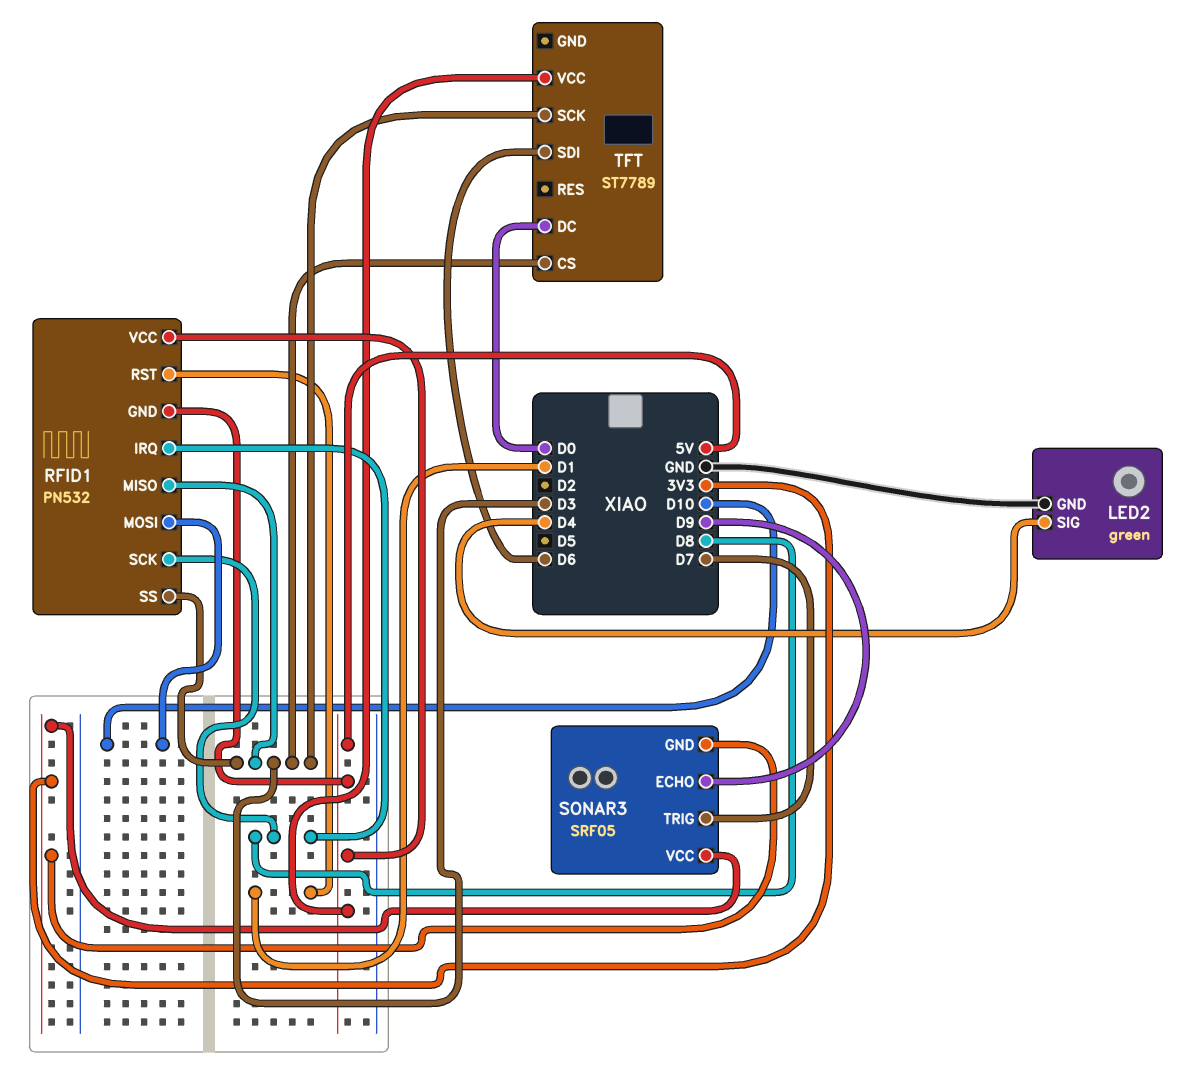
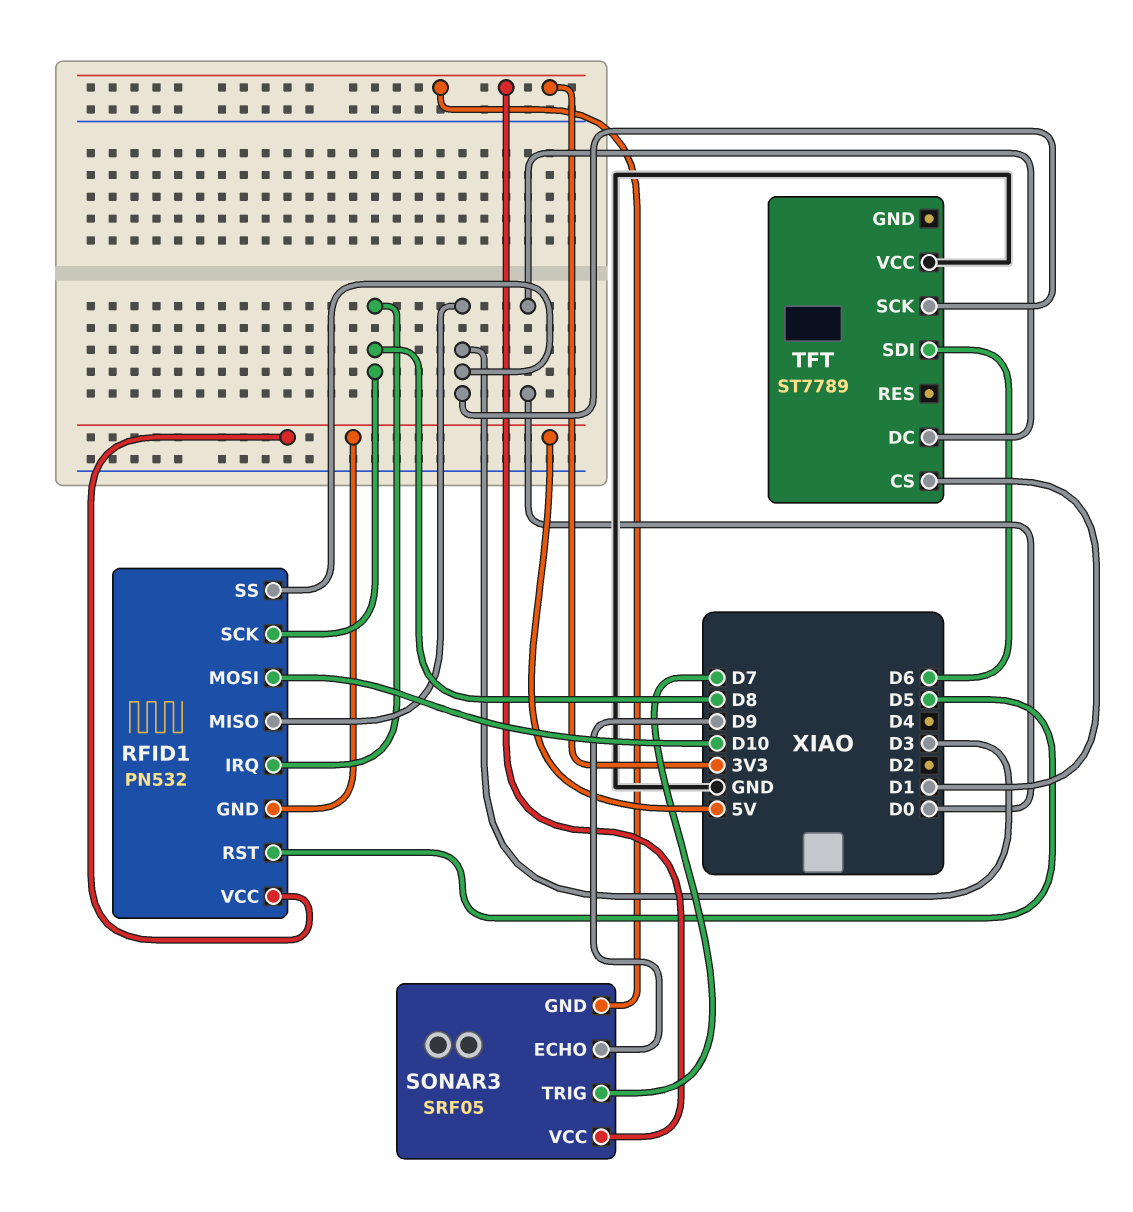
LED2: green -> none
LED2 pin GND: GND -> none
LED2 pin SIG: D4 -> none
RFID1 pin RST: D1 -> D5
TFT pin CS: D3 -> D1
TFT pin VCC: 5V -> GND

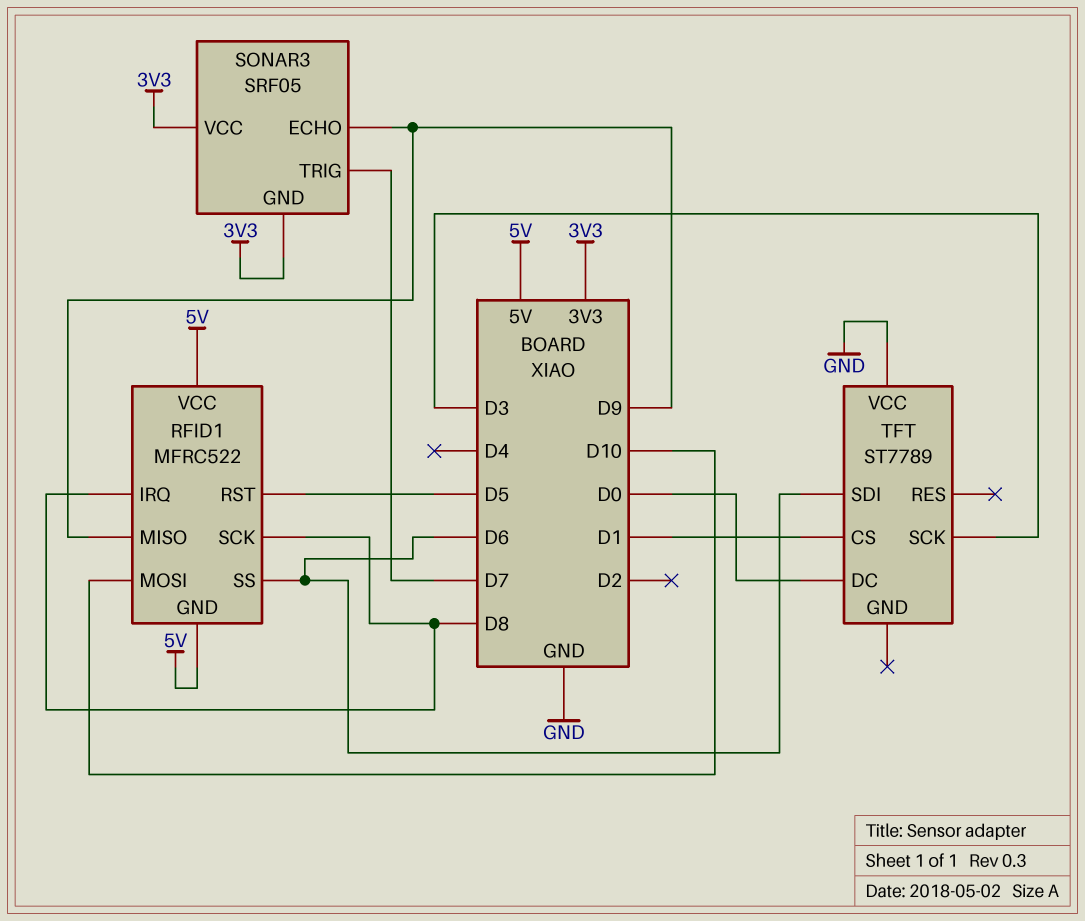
RFID1: PN532 -> MFRC522
RFID1 pin MISO: D3 -> D9
RFID1 pin SS: D3 -> D6

